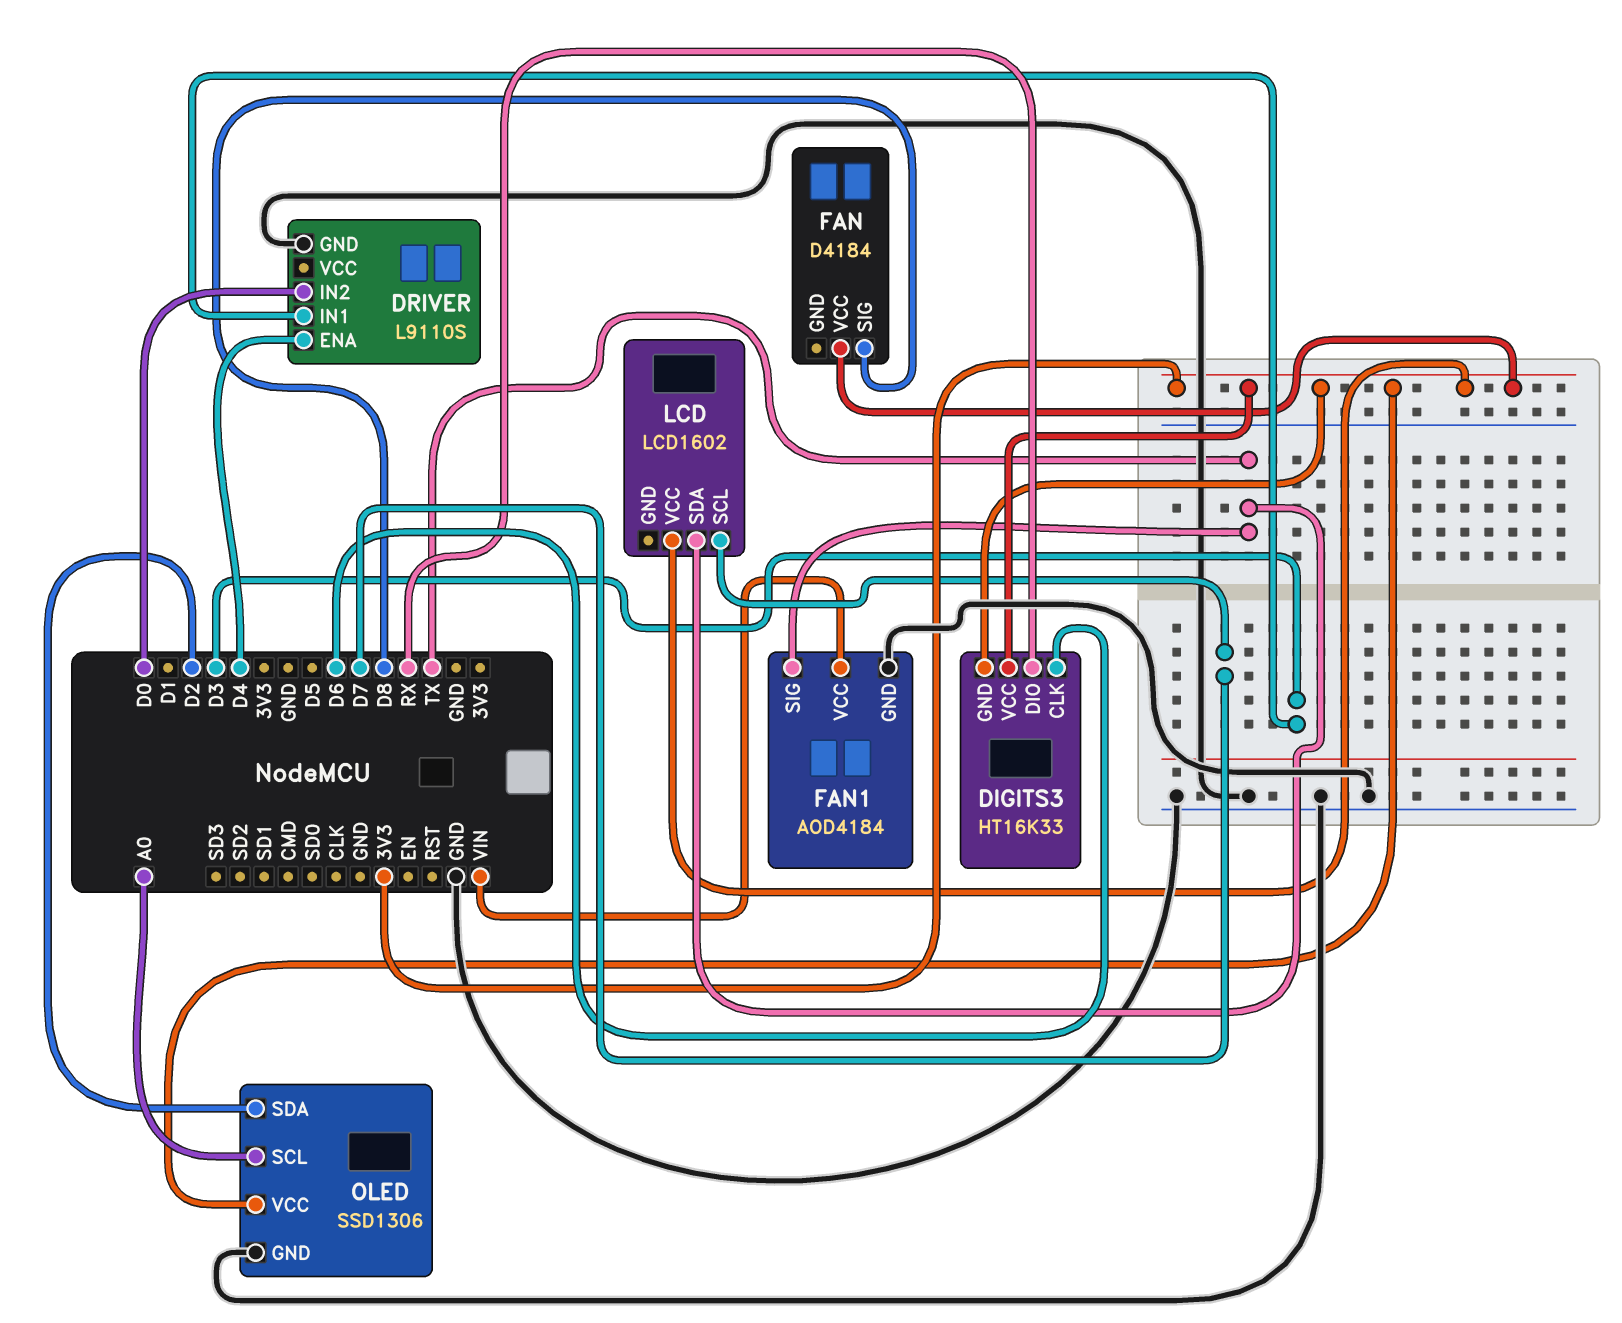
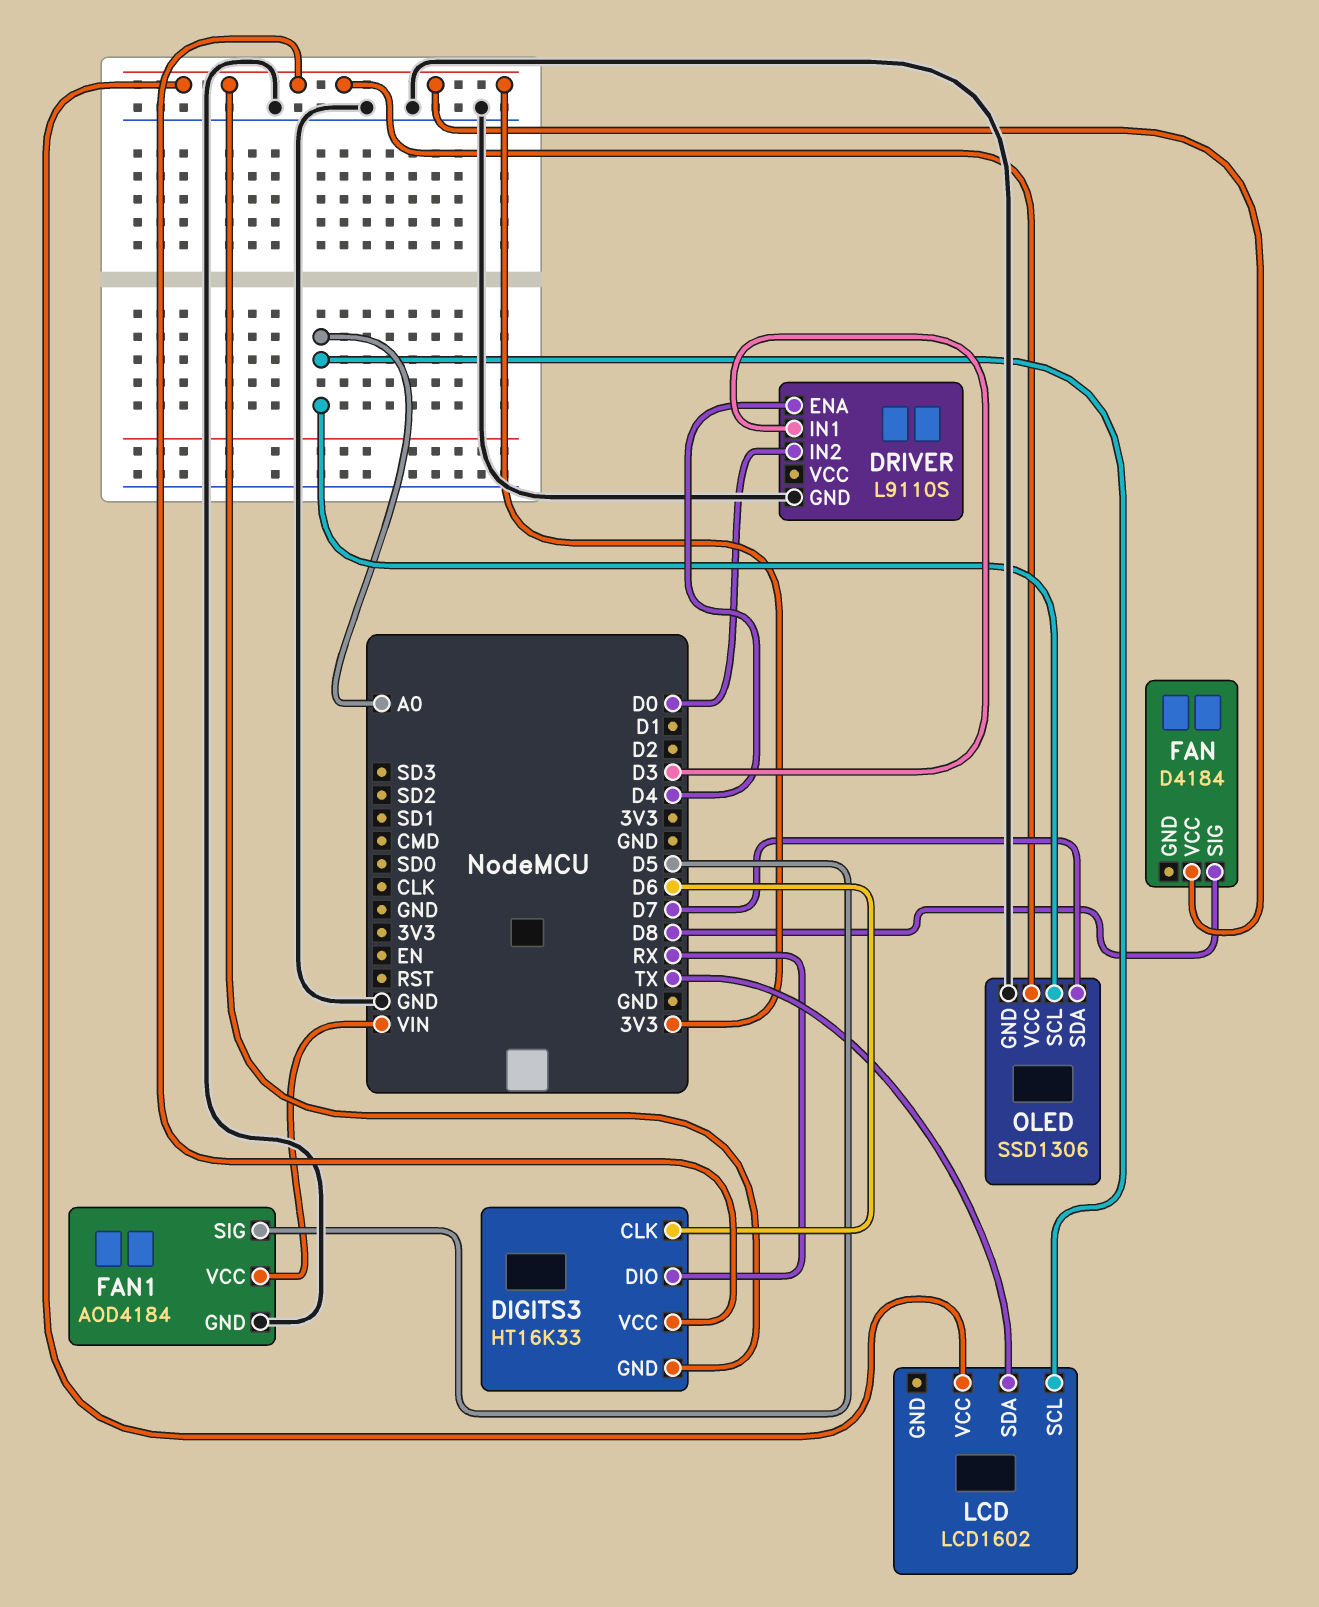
FAN1 pin SIG: TX -> D5
LCD pin SCL: D7 -> A0
OLED pin SDA: D2 -> D7

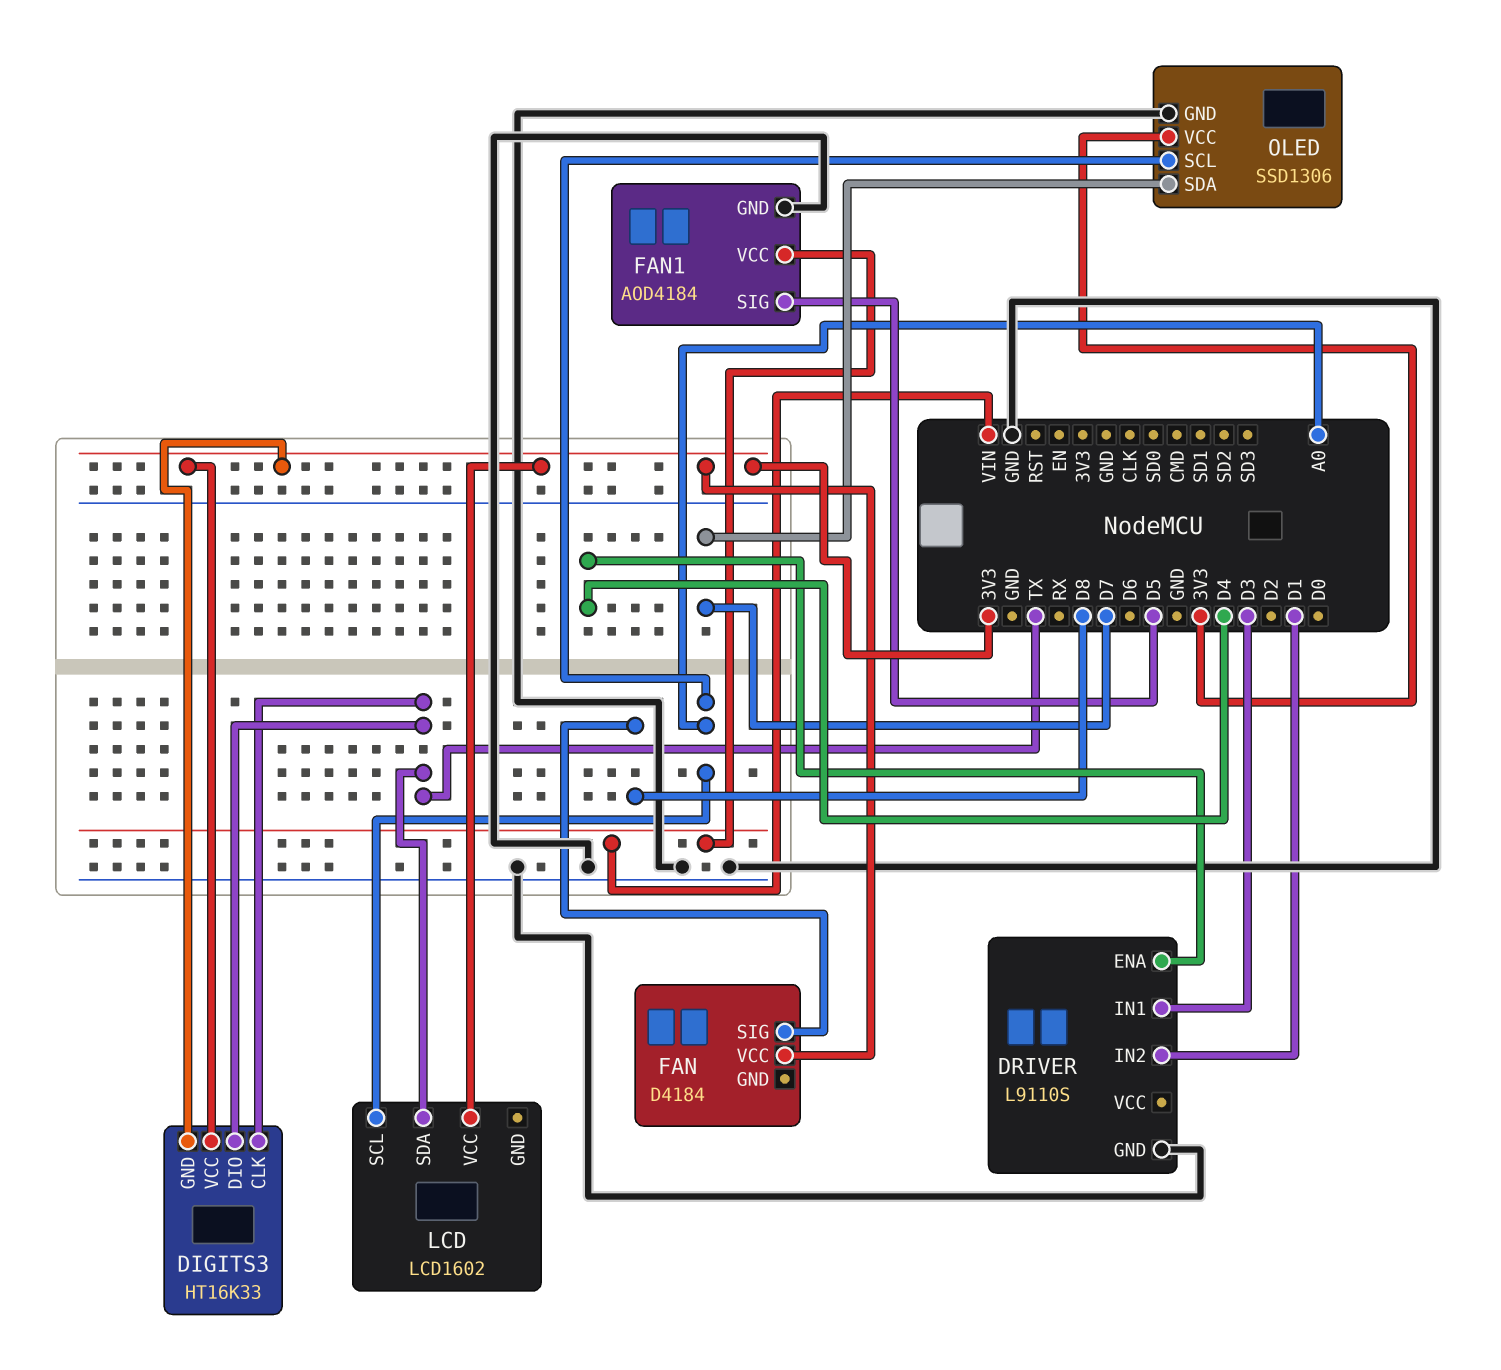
DIGITS3 pin CLK: D6 -> TX
DIGITS3 pin DIO: RX -> TX
DRIVER pin IN2: D0 -> D1

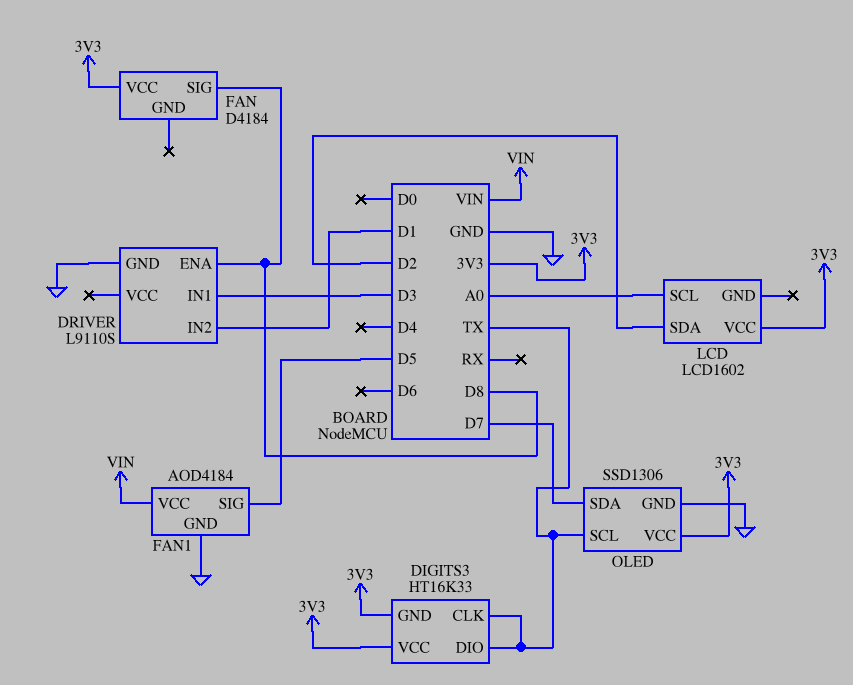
DRIVER pin ENA: D4 -> D8
LCD pin SDA: TX -> D2
OLED pin SCL: A0 -> TX

